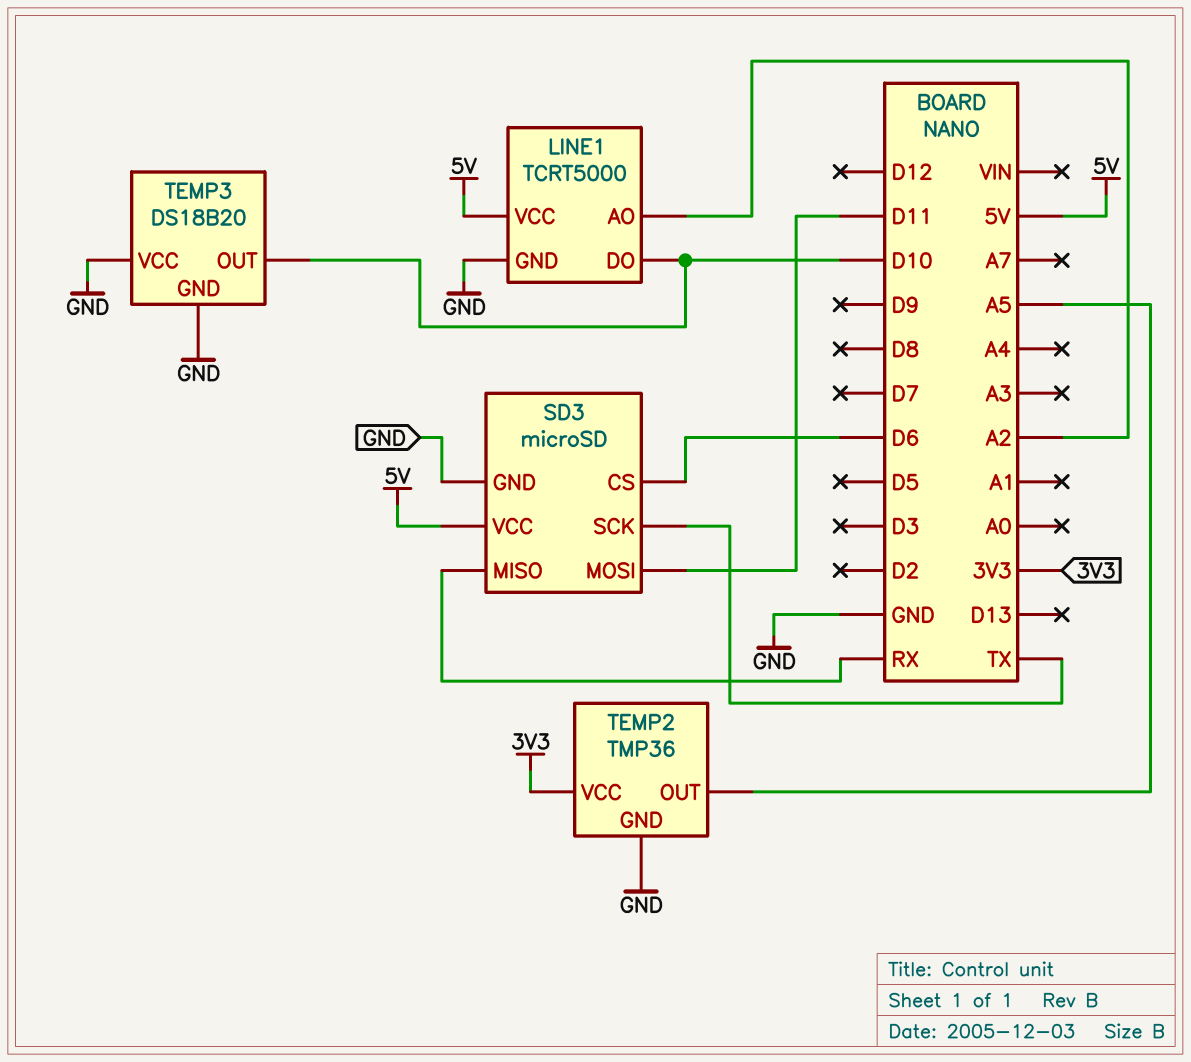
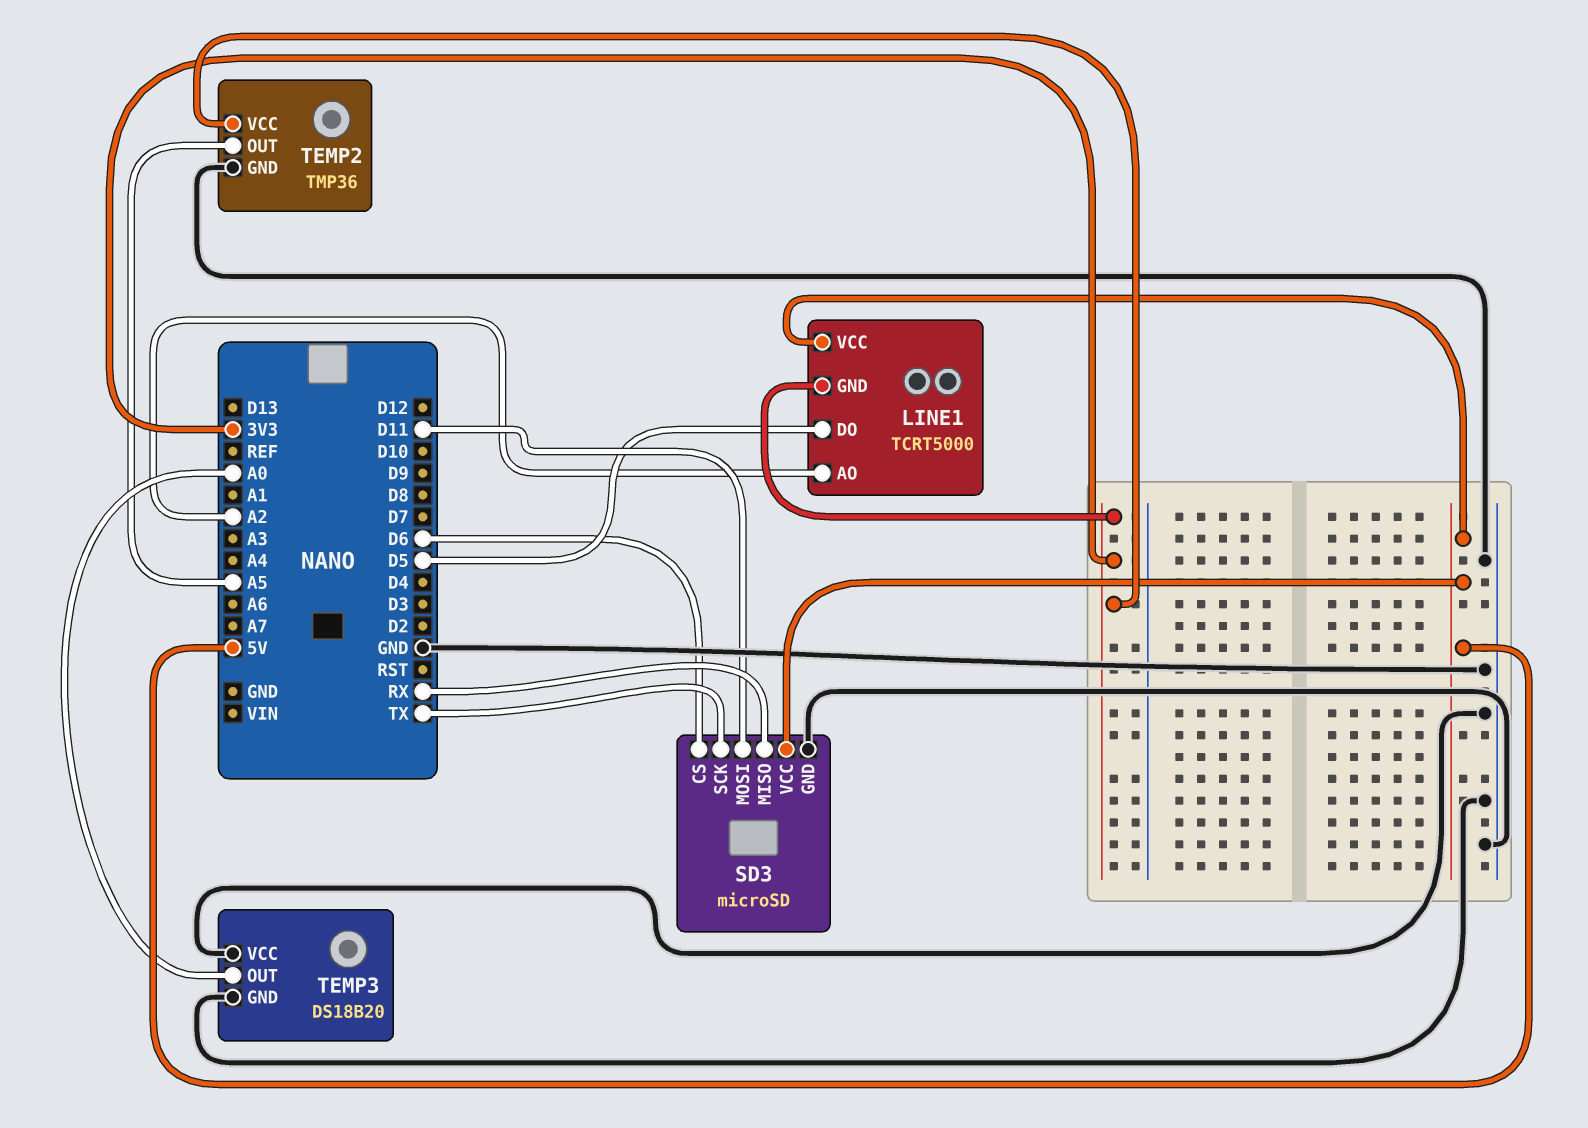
LINE1 pin DO: D10 -> D5
LINE1 pin GND: GND -> 3V3
TEMP3 pin OUT: D10 -> A0

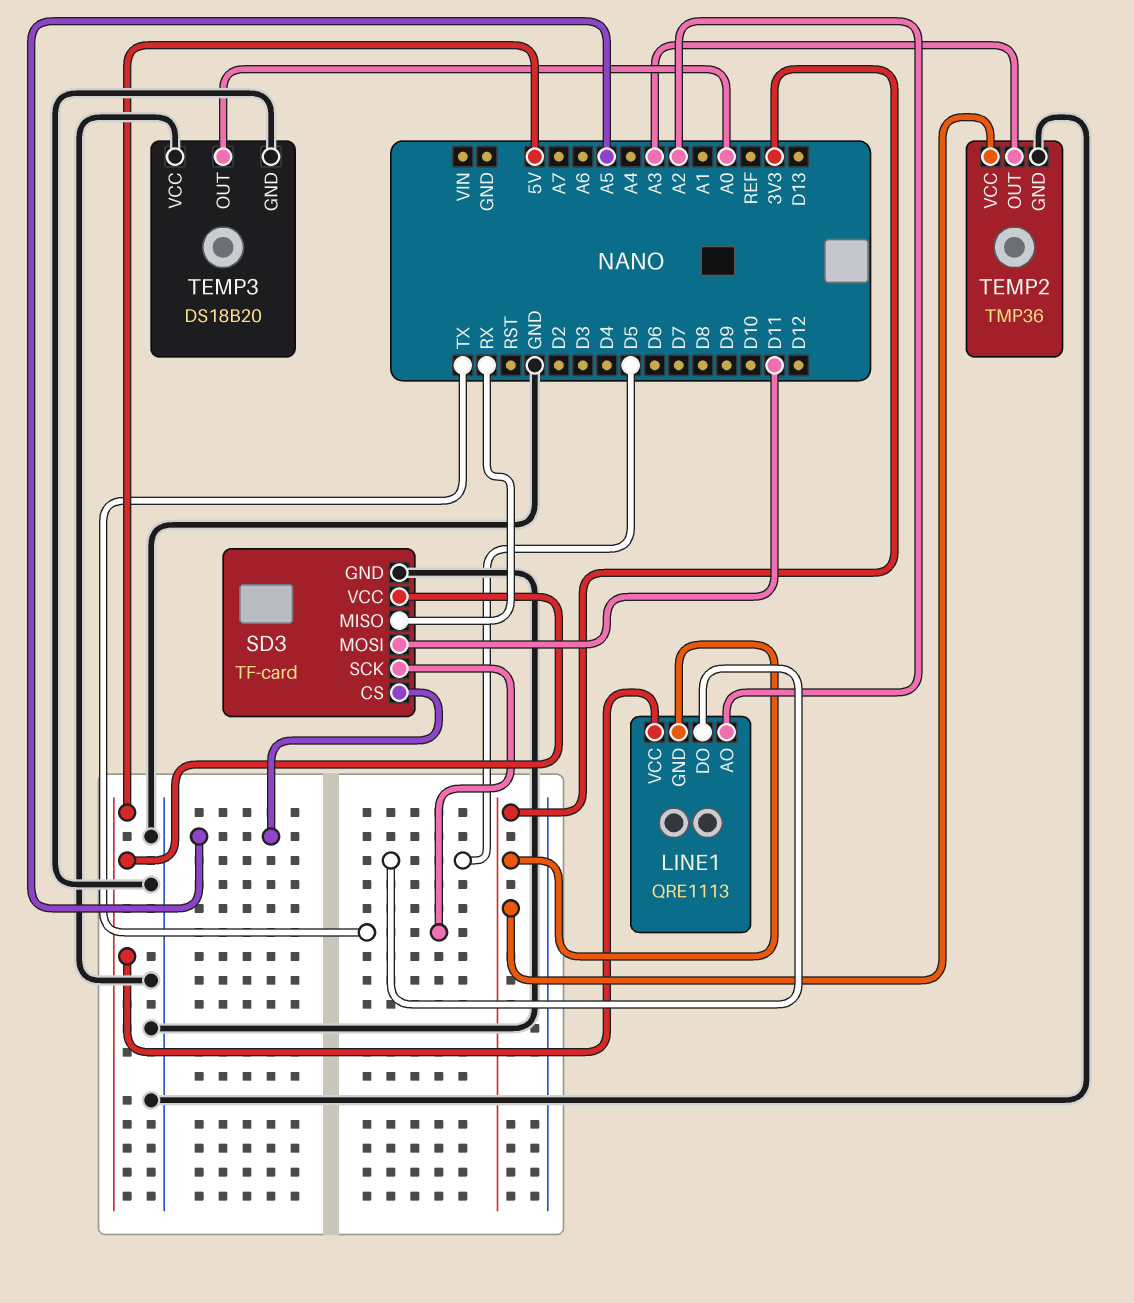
LINE1: TCRT5000 -> QRE1113
SD3: microSD -> TF-card
SD3 pin CS: D6 -> A5
TEMP2 pin OUT: A5 -> A3

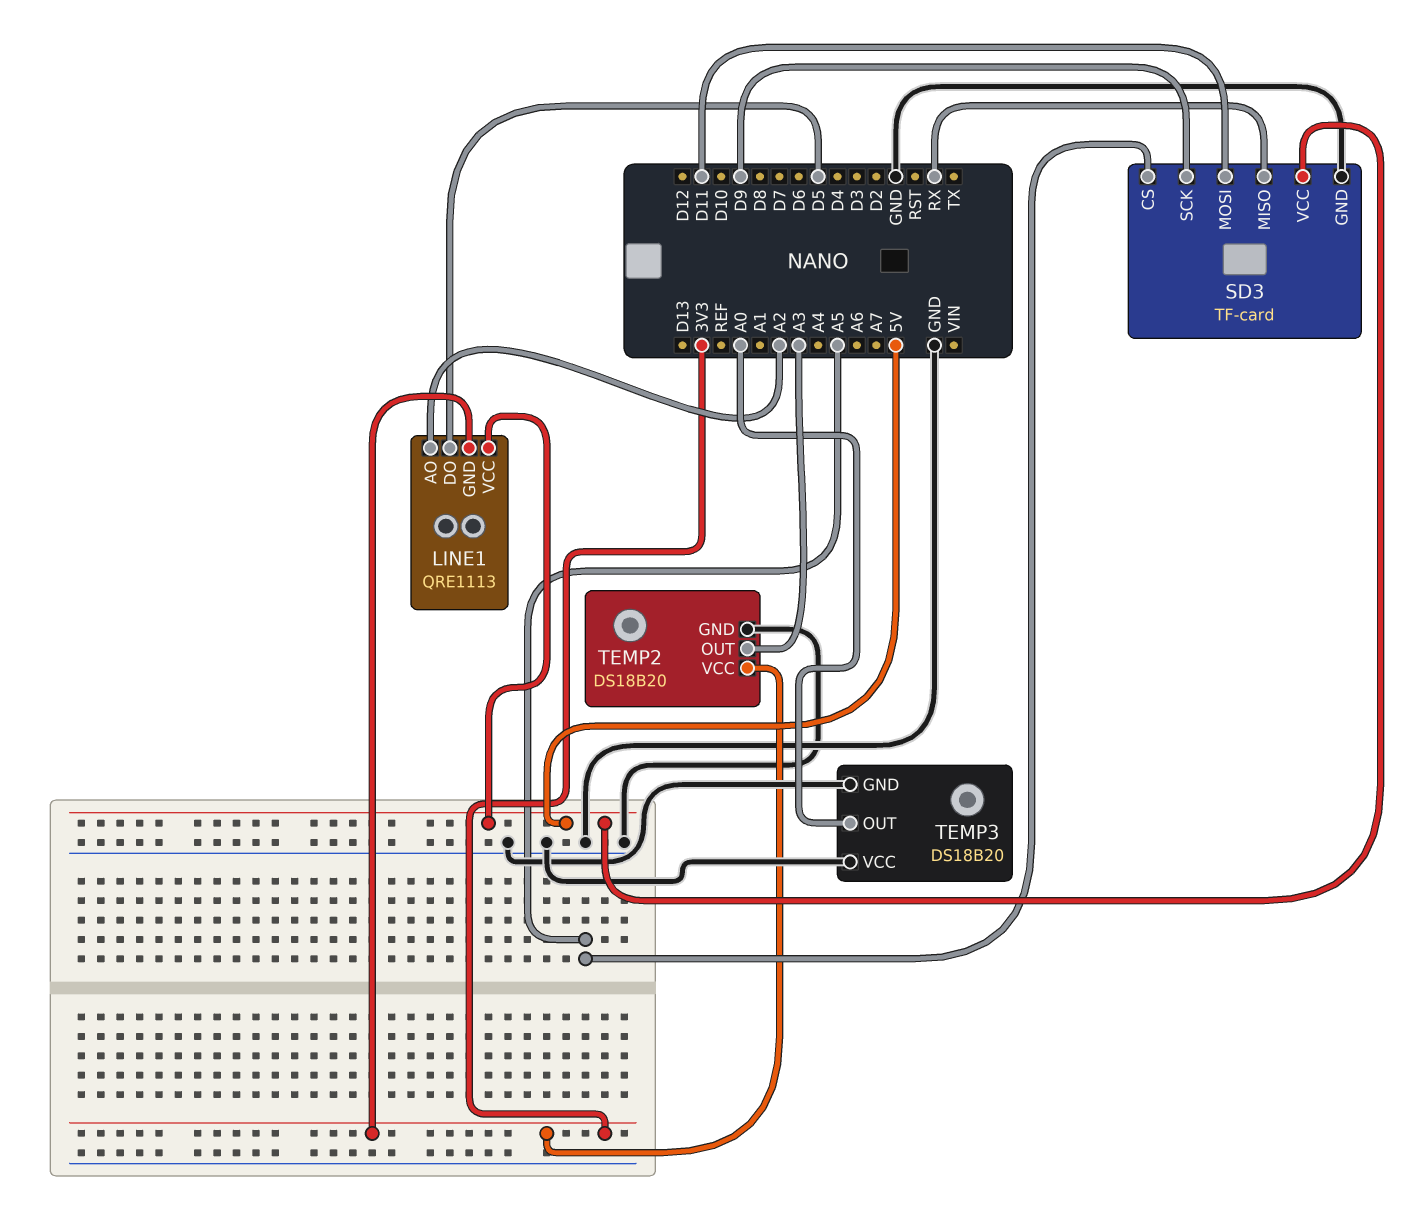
SD3 pin SCK: TX -> D9
TEMP2: TMP36 -> DS18B20

